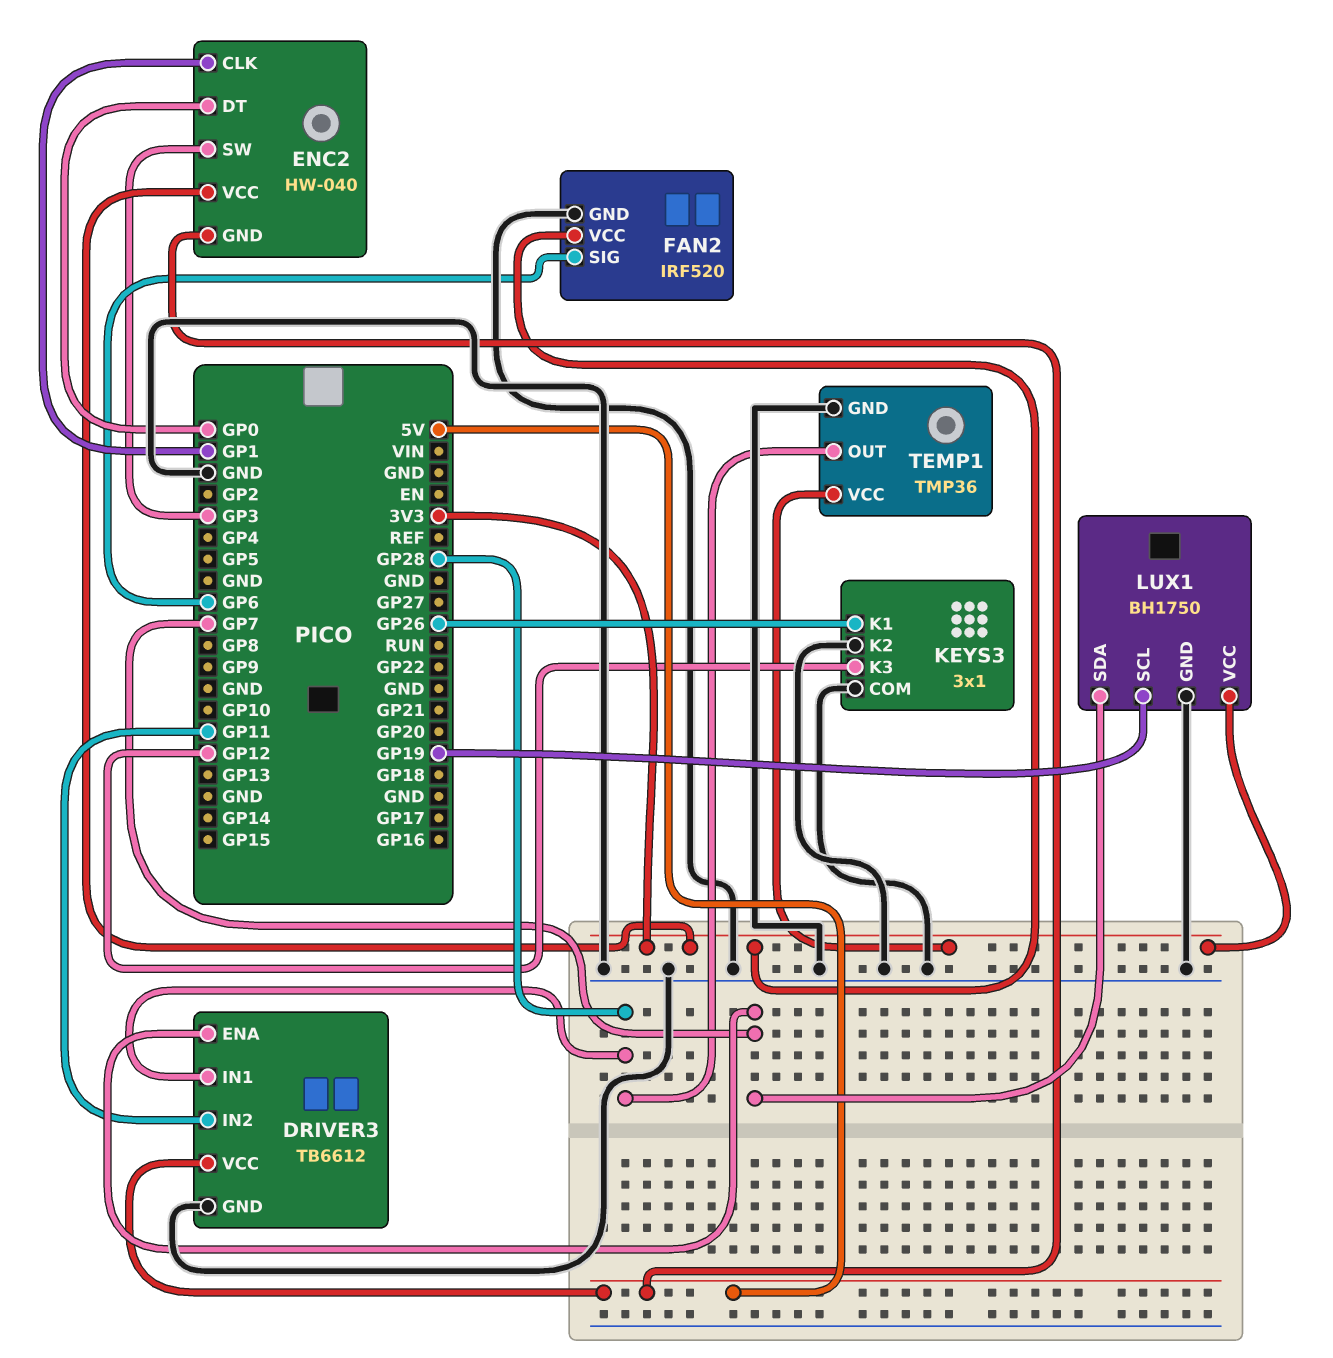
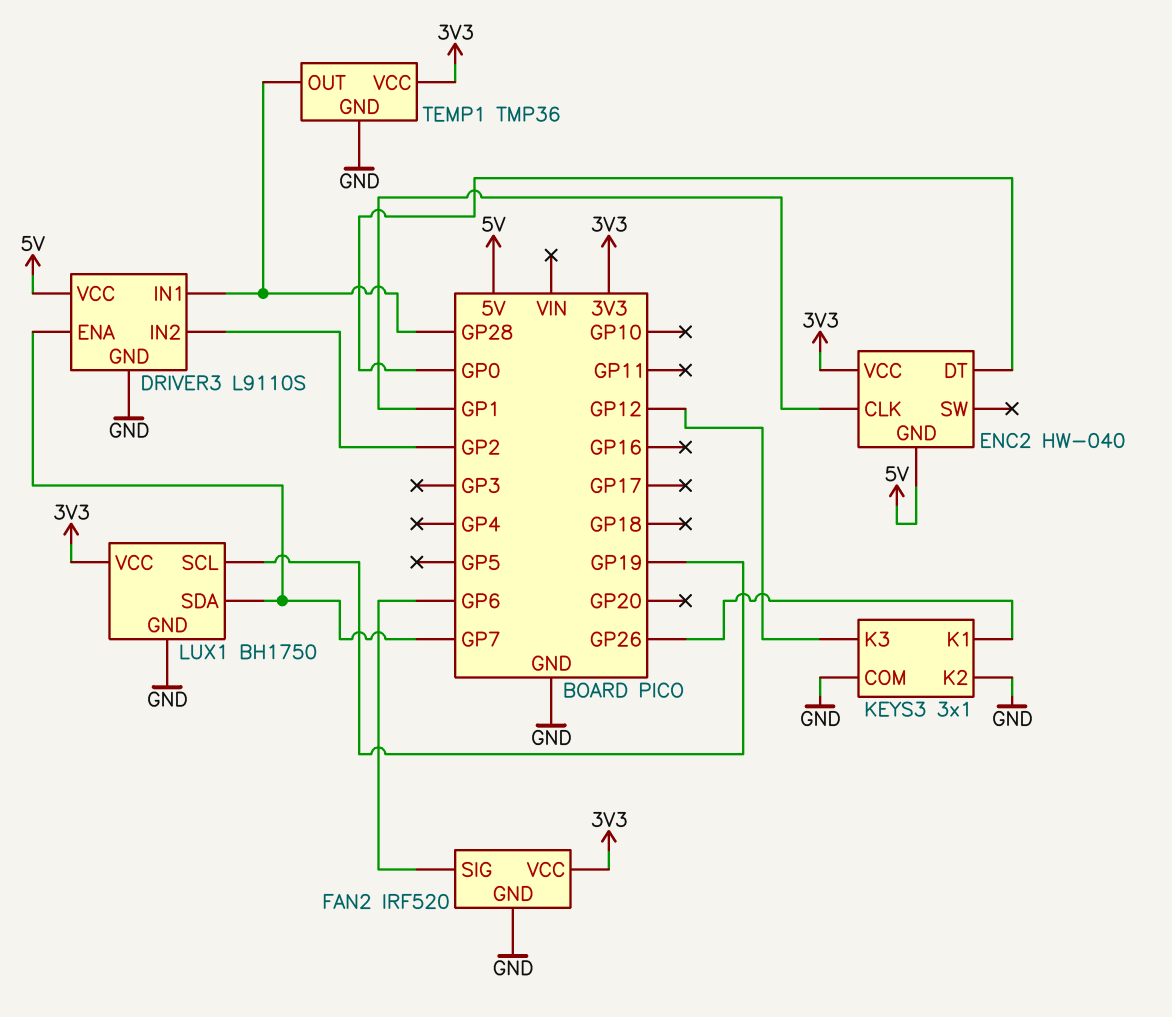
DRIVER3: TB6612 -> L9110S
DRIVER3 pin IN2: GP11 -> GP2
ENC2 pin SW: GP3 -> none

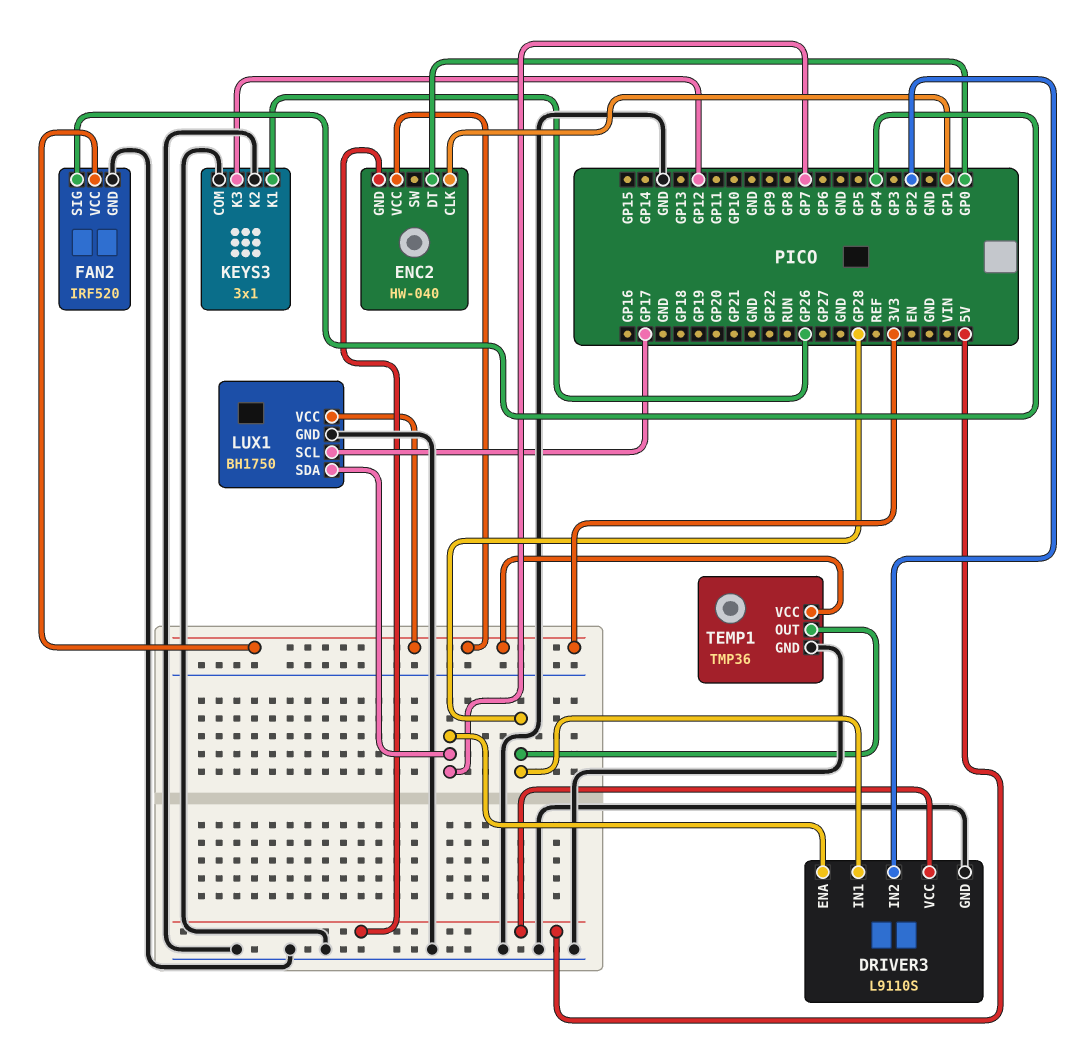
FAN2 pin SIG: GP6 -> GP4
LUX1 pin SCL: GP19 -> GP17

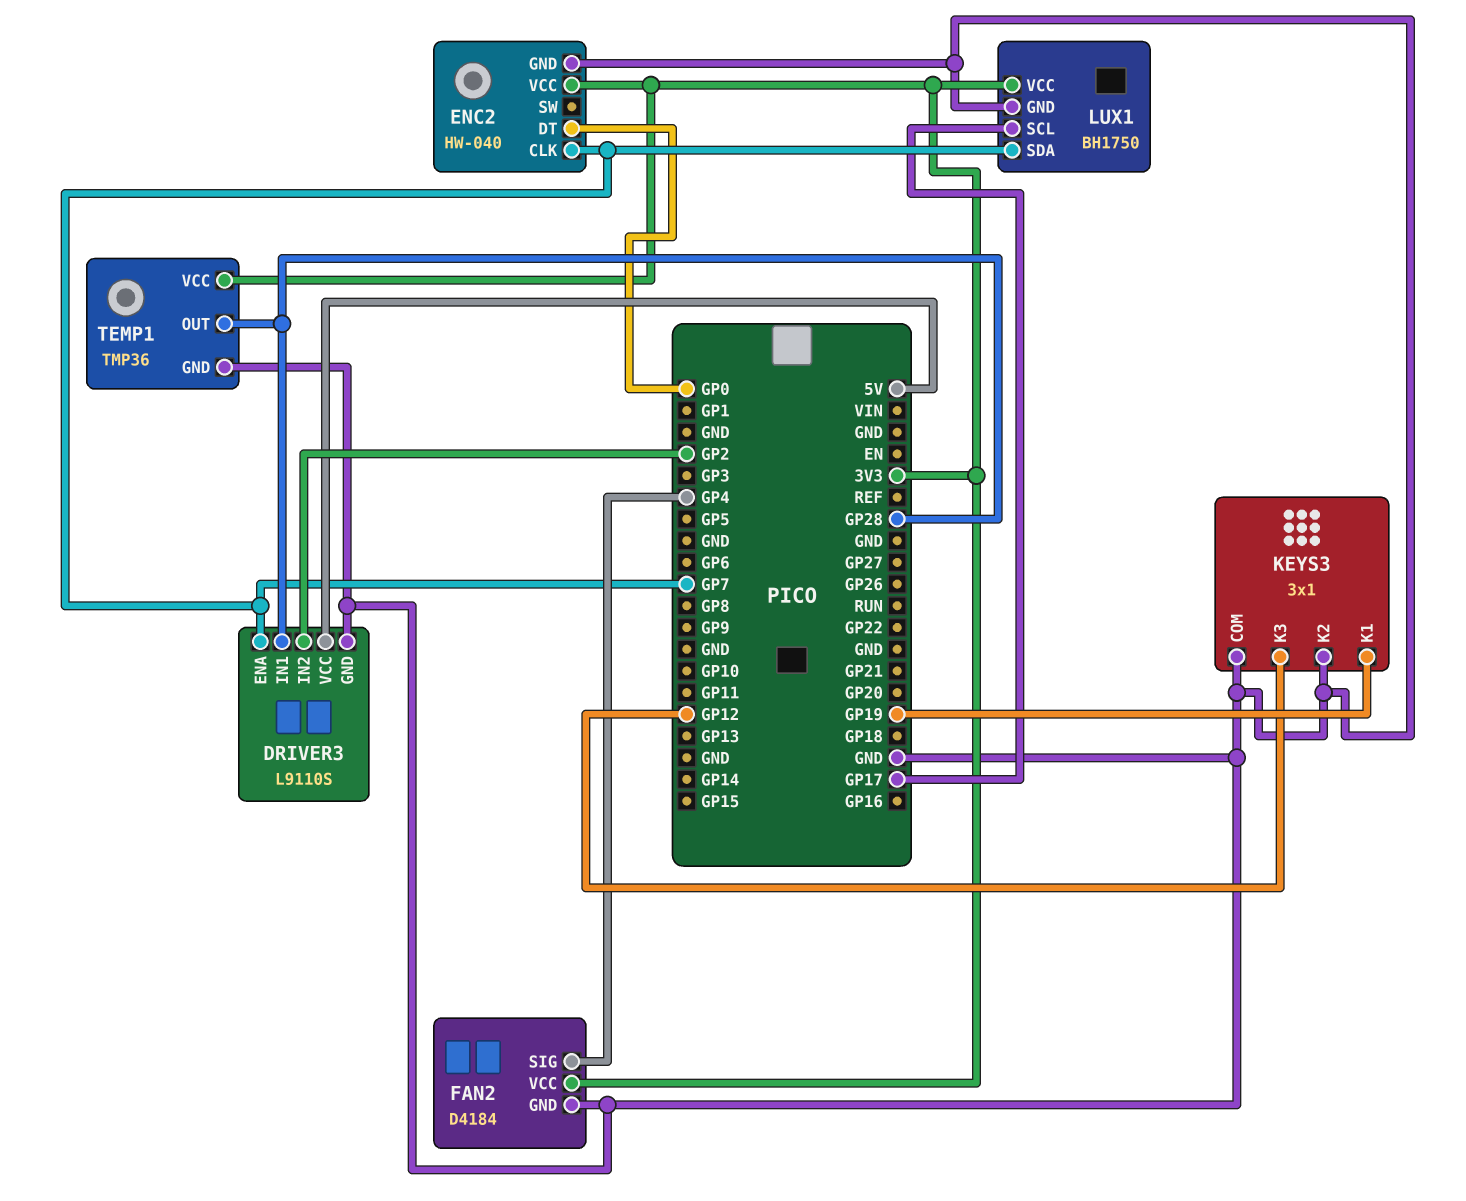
ENC2 pin CLK: GP1 -> GP7
ENC2 pin GND: 5V -> GND
FAN2: IRF520 -> D4184
KEYS3 pin K1: GP26 -> GP19

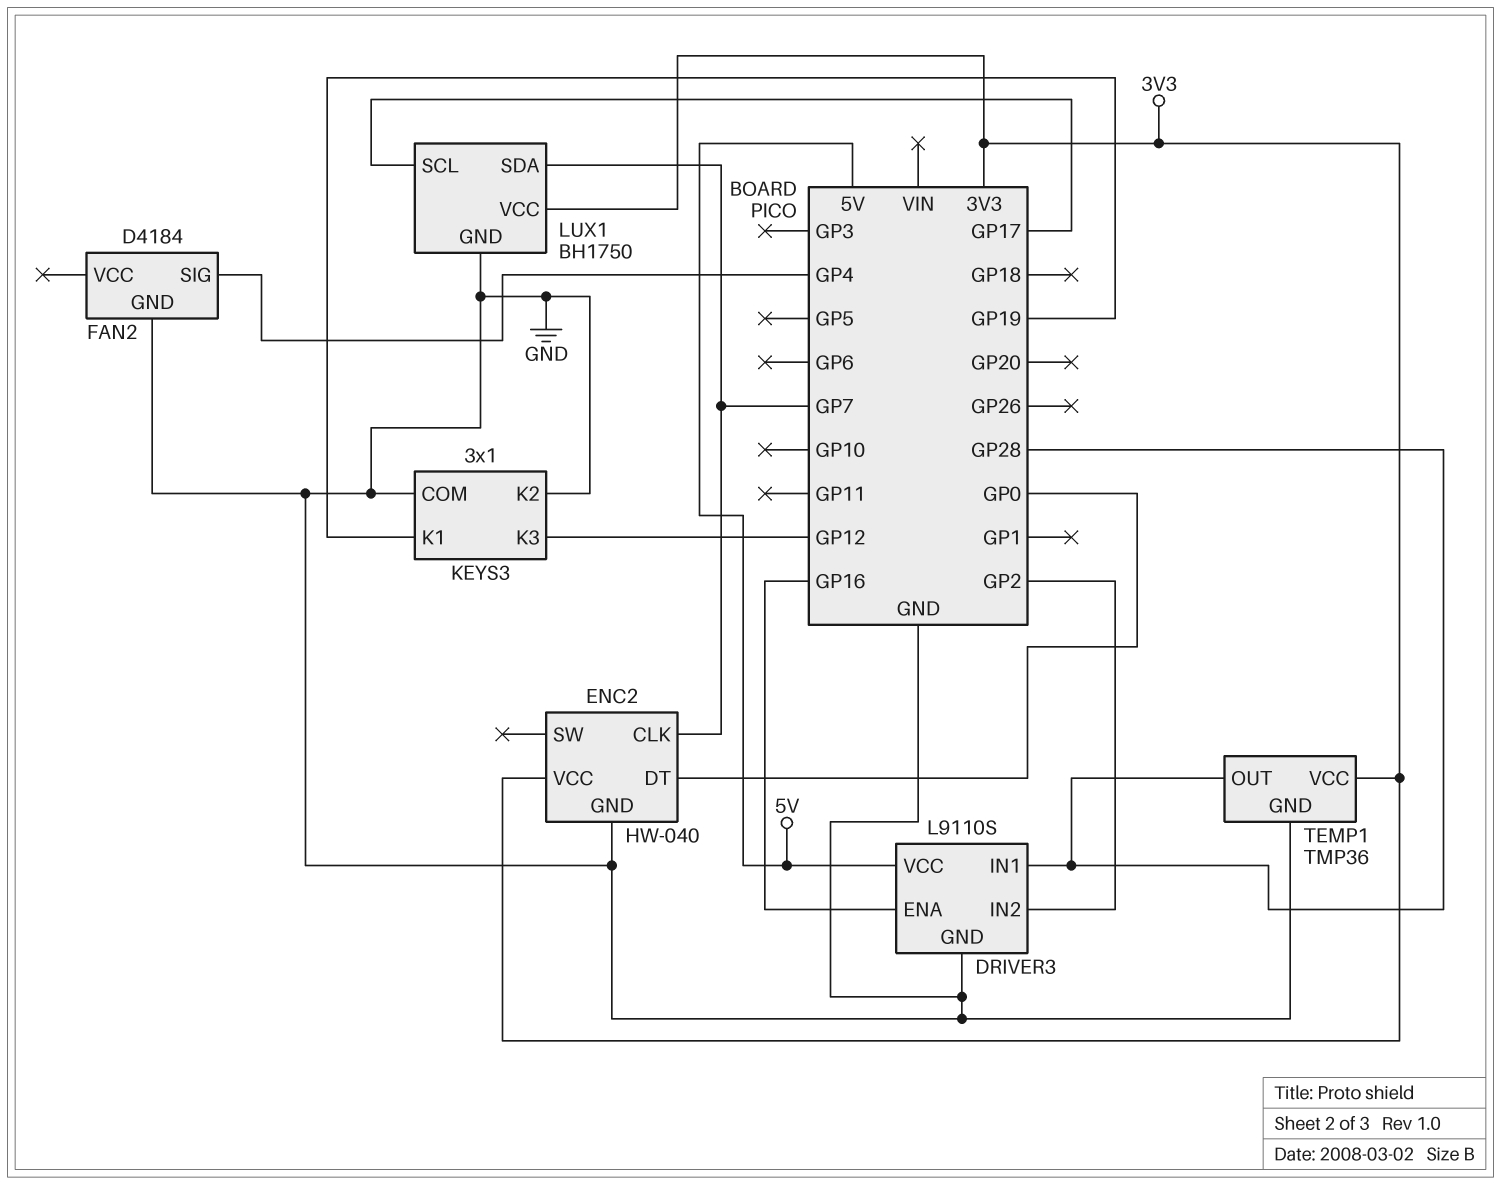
DRIVER3 pin ENA: GP7 -> GP16
FAN2 pin VCC: 3V3 -> none

